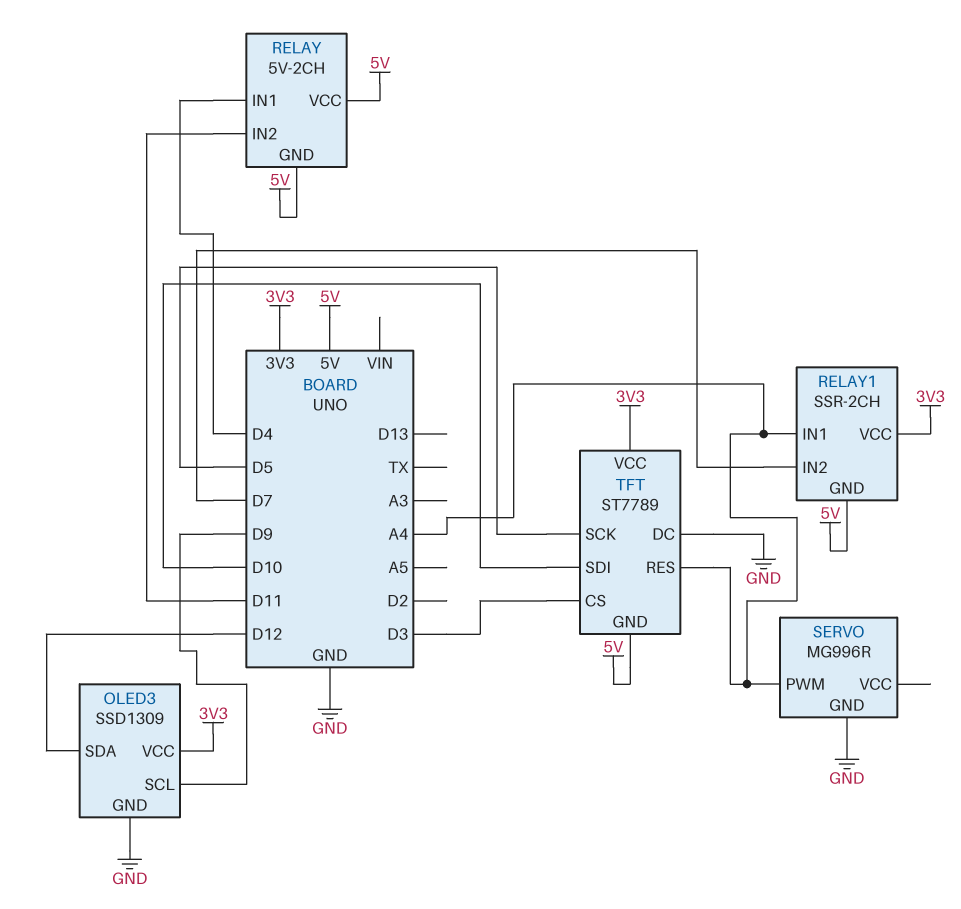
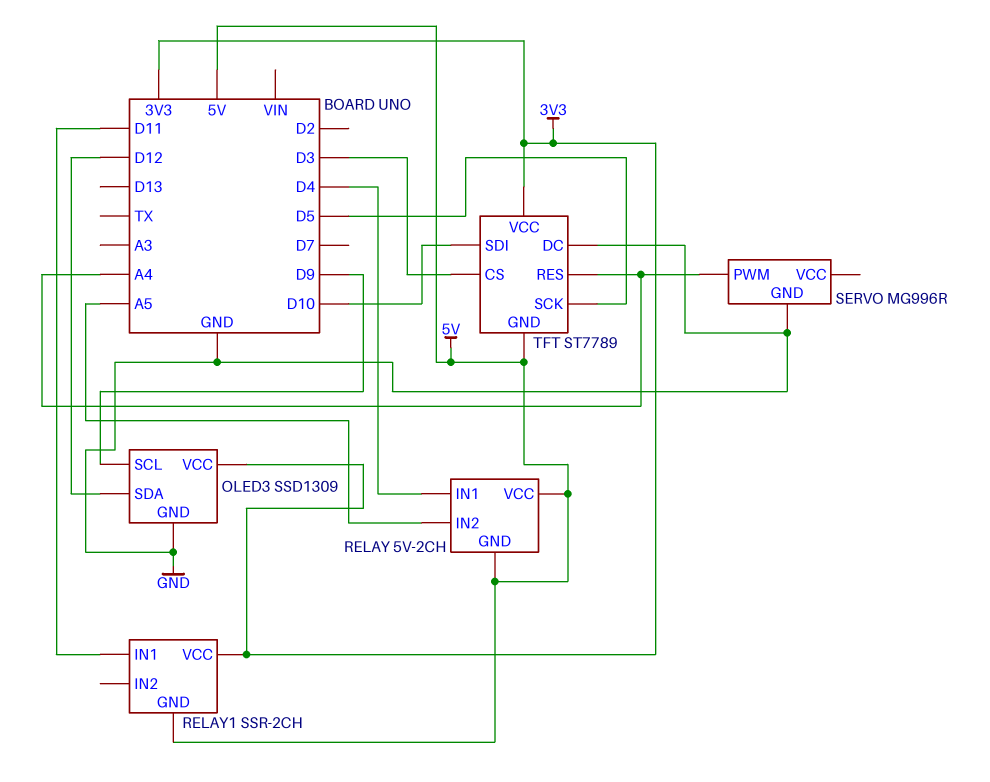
RELAY pin IN2: D11 -> A5
RELAY1 pin IN1: A4 -> D11
RELAY1 pin IN2: D7 -> none

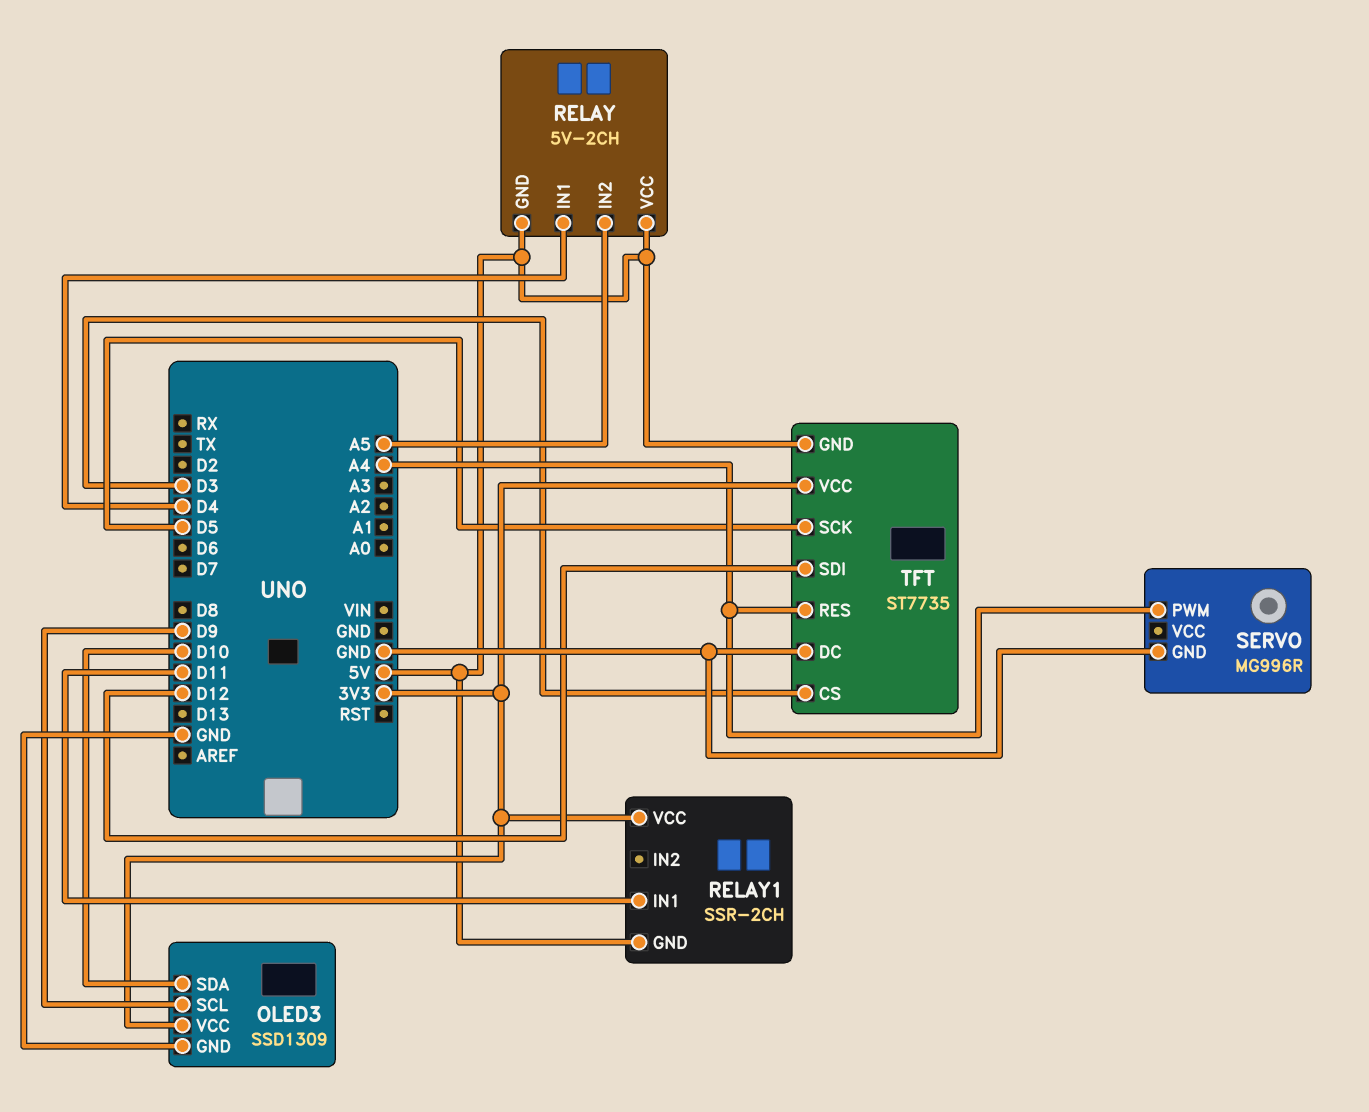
OLED3 pin SDA: D12 -> D10
TFT: ST7789 -> ST7735
TFT pin SDI: D10 -> D12

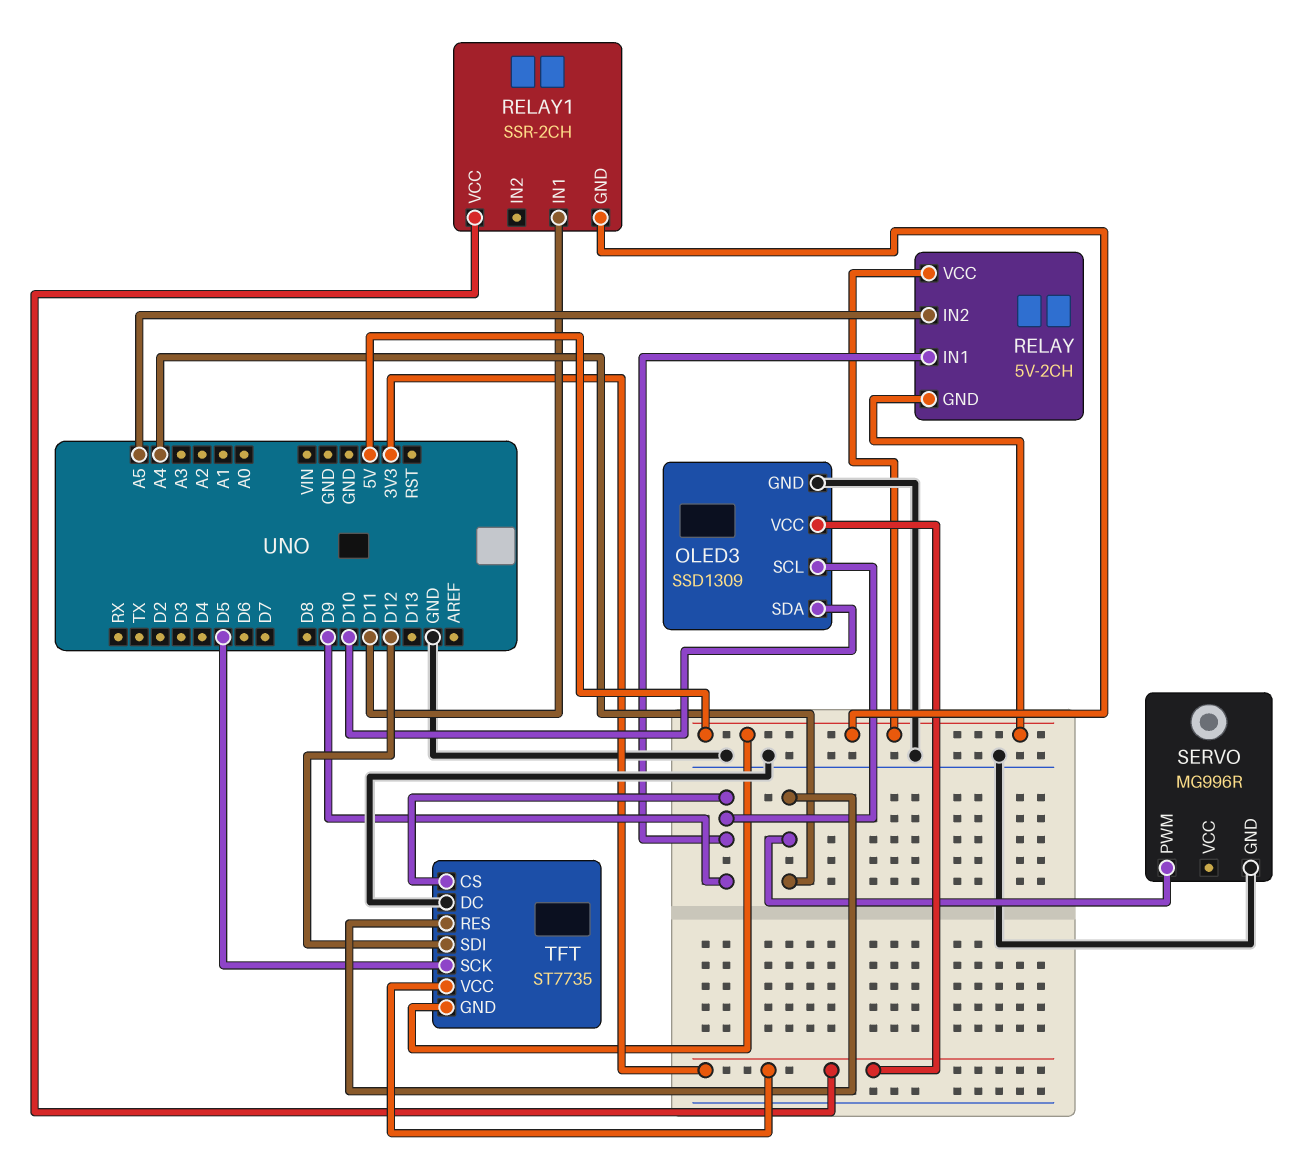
RELAY pin IN1: D4 -> D9
TFT pin CS: D3 -> D9

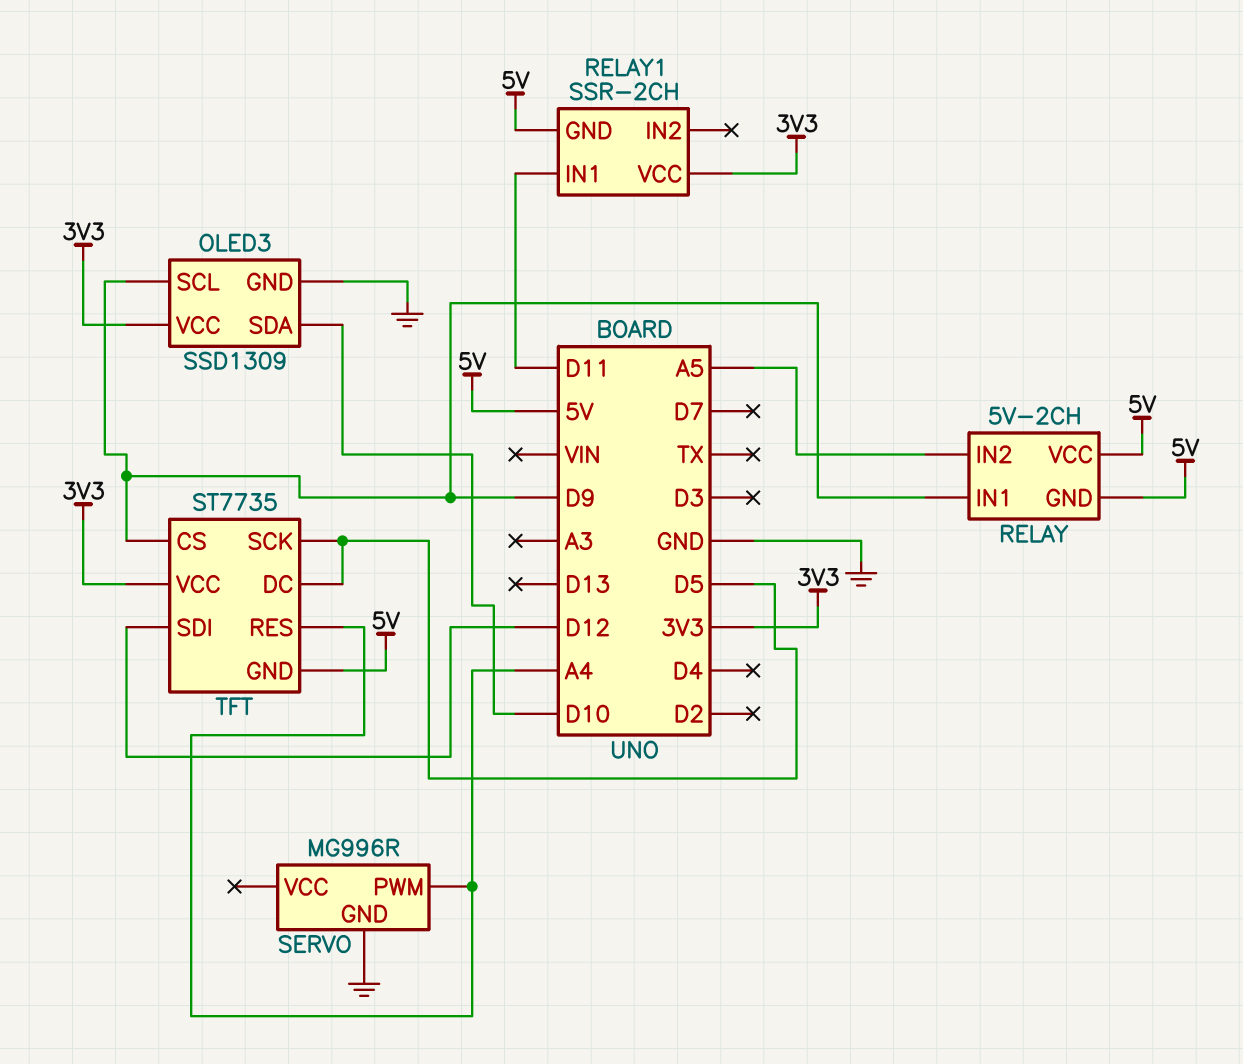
TFT pin DC: GND -> D5

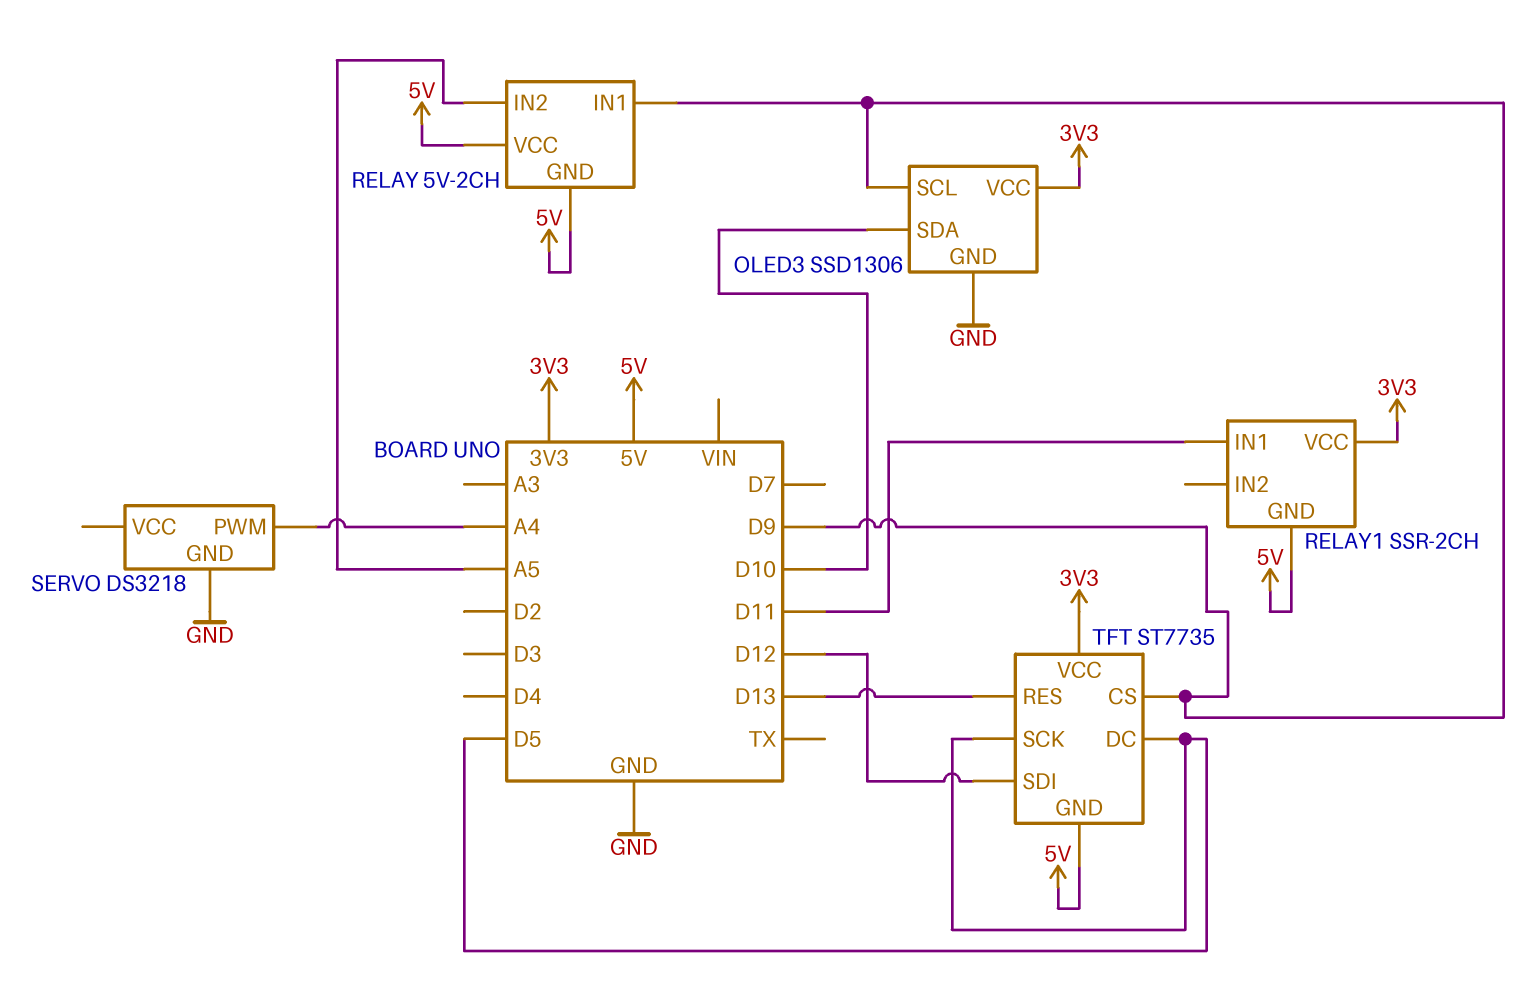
OLED3: SSD1309 -> SSD1306
SERVO: MG996R -> DS3218
TFT pin RES: A4 -> D13

